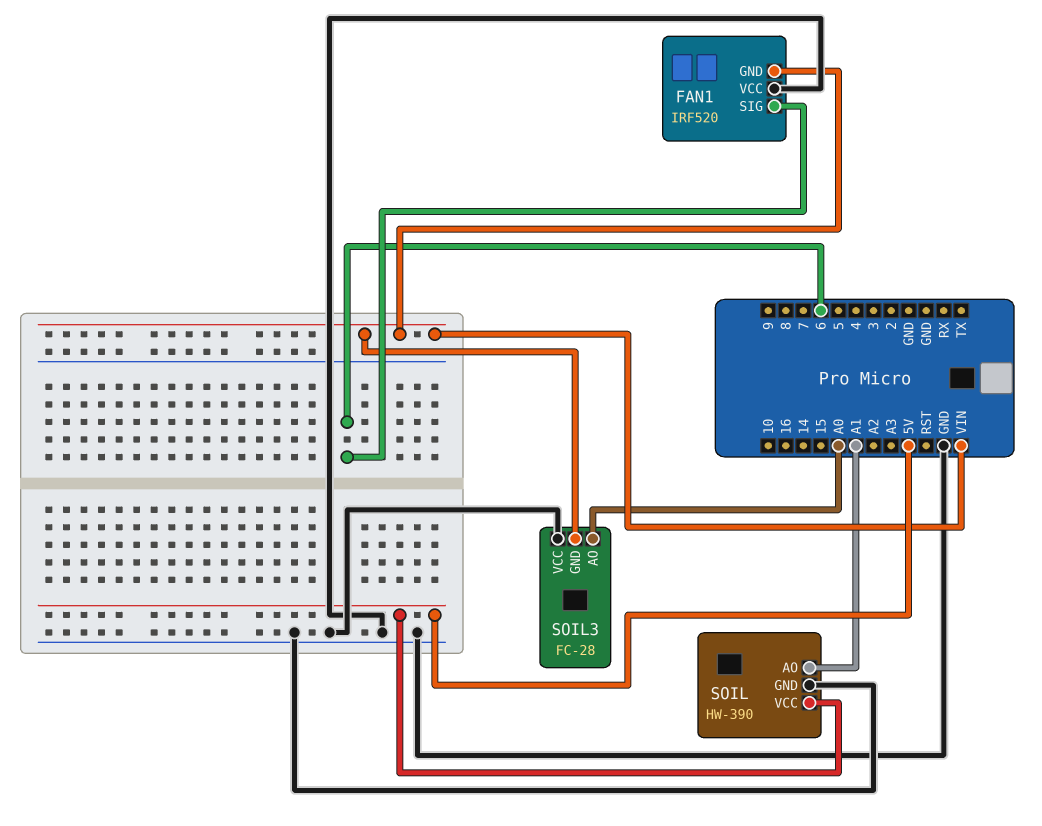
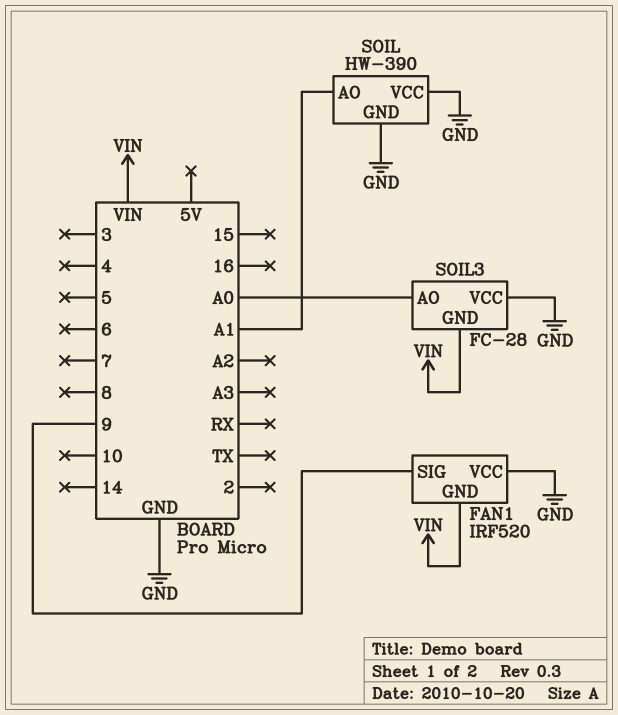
FAN1 pin SIG: 6 -> 9
SOIL pin VCC: 5V -> GND

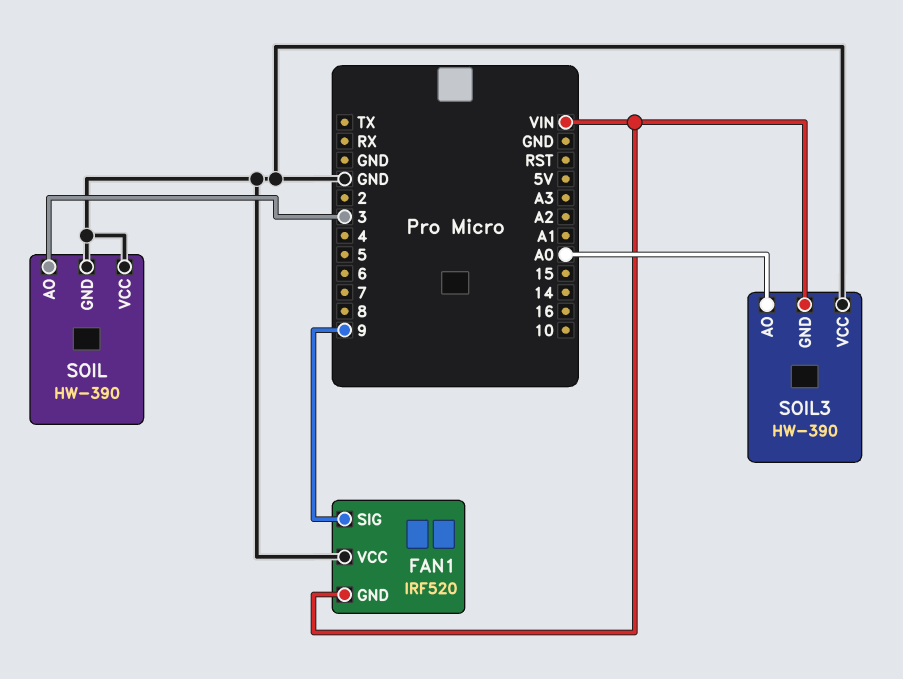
SOIL pin AO: A1 -> 3
SOIL3: FC-28 -> HW-390

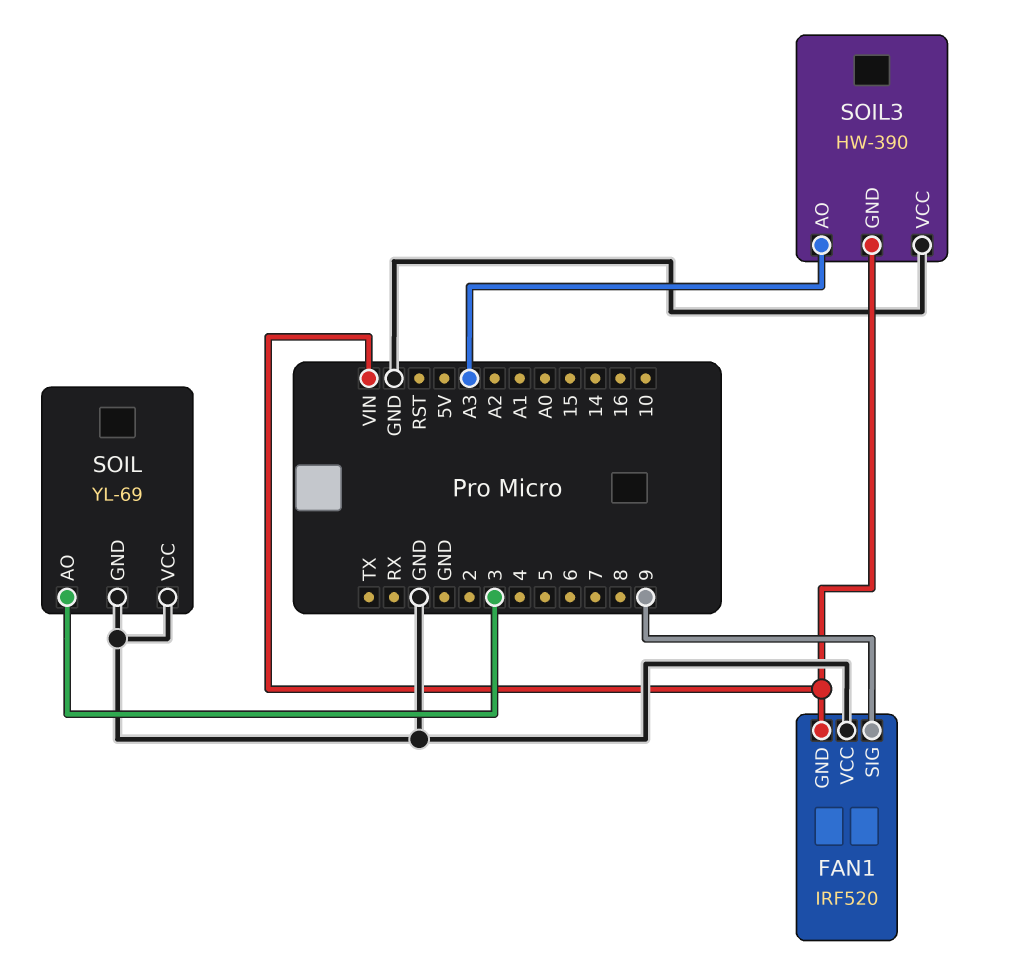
SOIL: HW-390 -> YL-69
SOIL3 pin AO: A0 -> A3

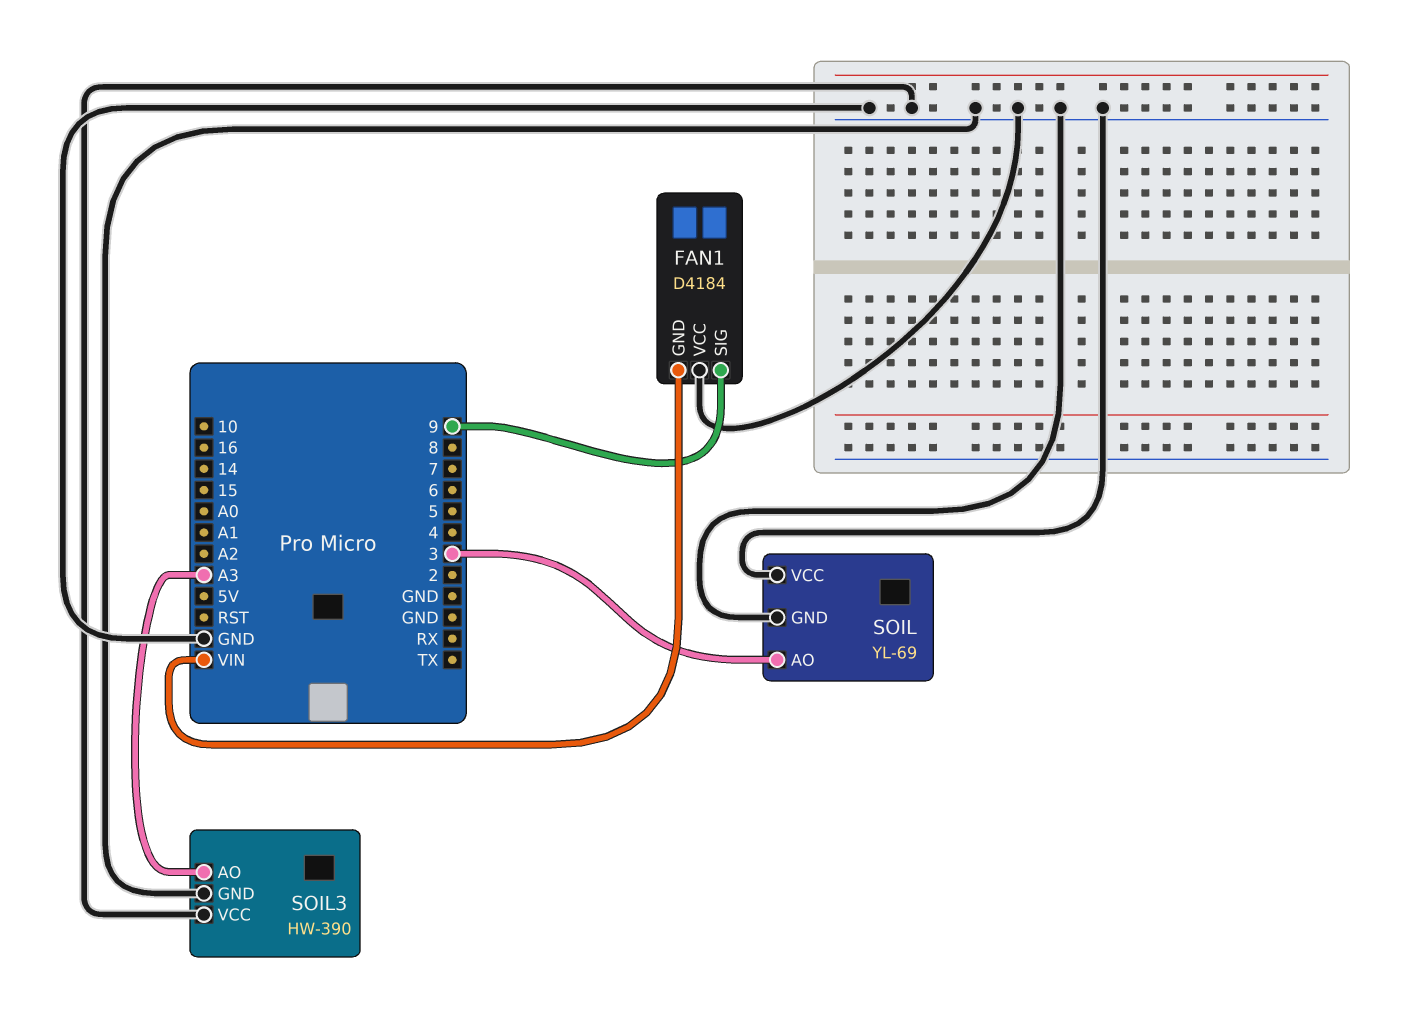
FAN1: IRF520 -> D4184
SOIL3 pin GND: VIN -> GND

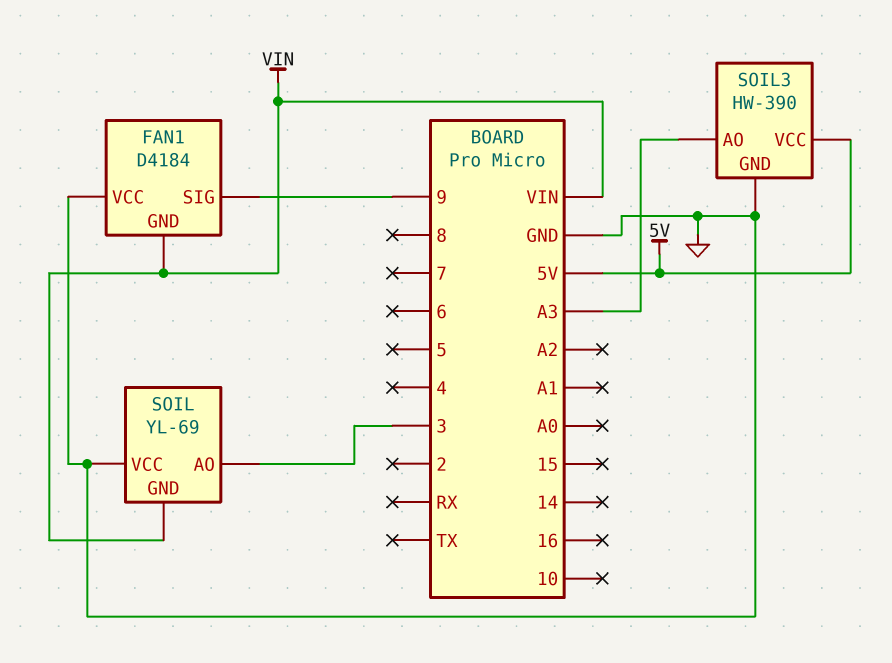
SOIL pin GND: GND -> VIN
SOIL3 pin VCC: GND -> 5V

